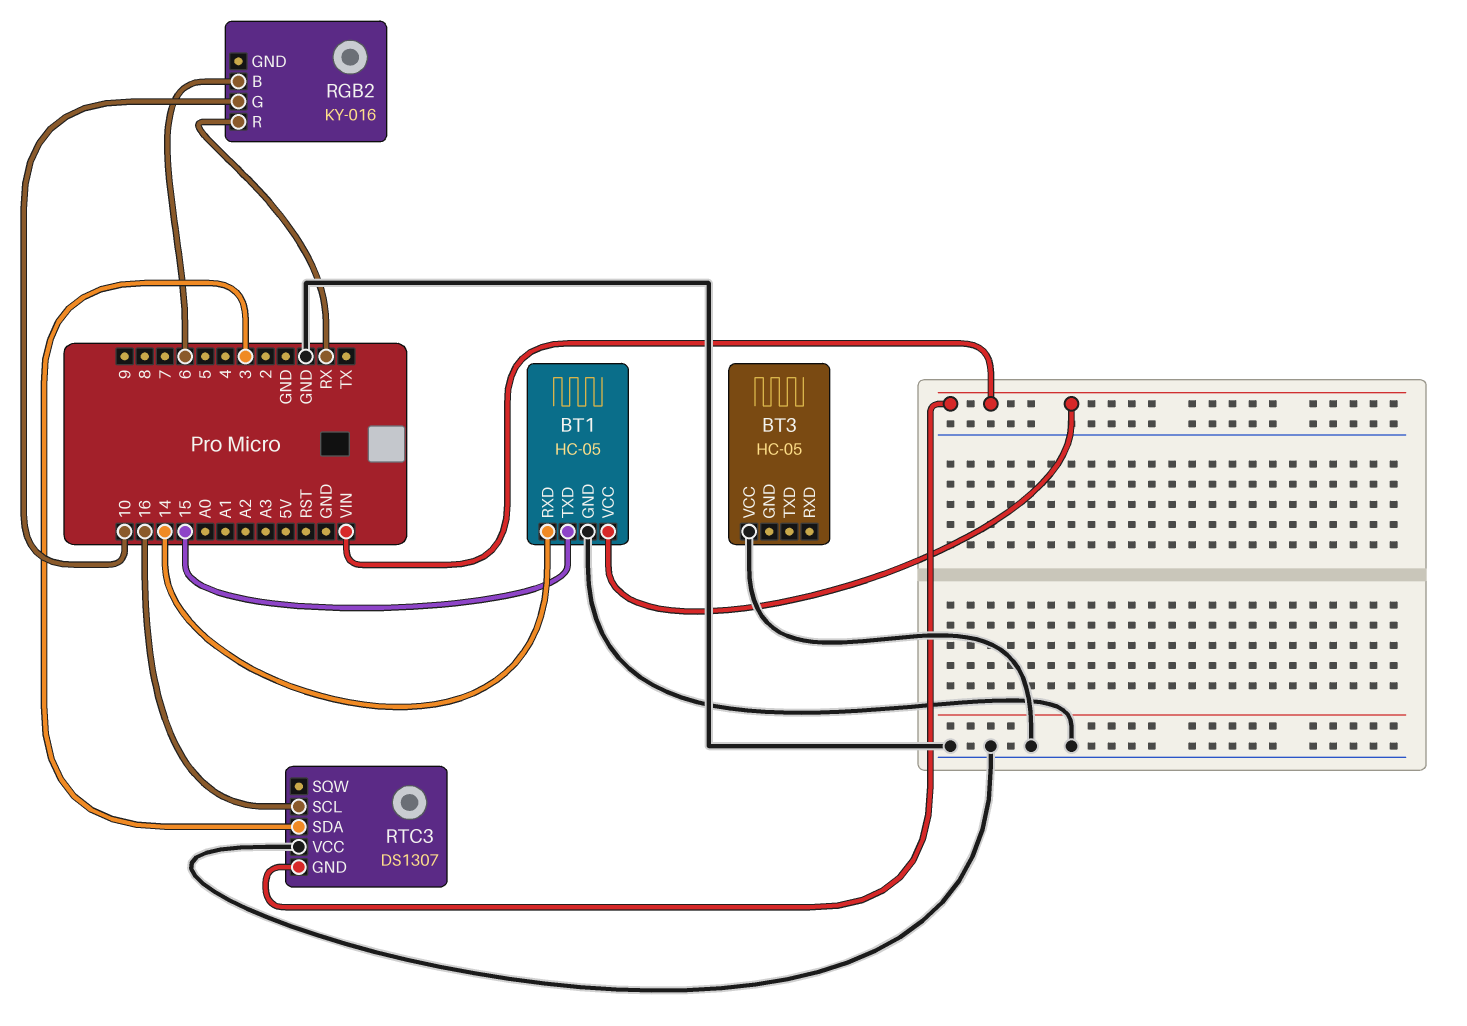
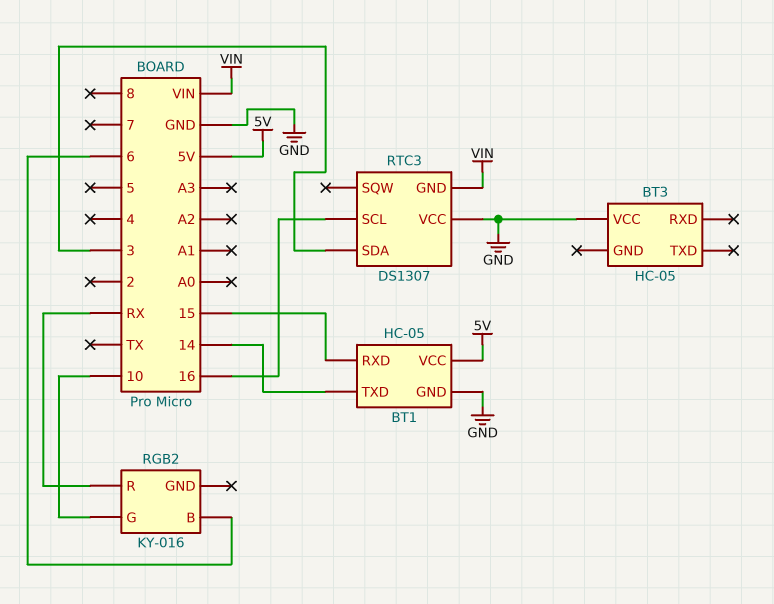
BT1 pin RXD: 14 -> 15
BT1 pin TXD: 15 -> 14
BT1 pin VCC: VIN -> 5V

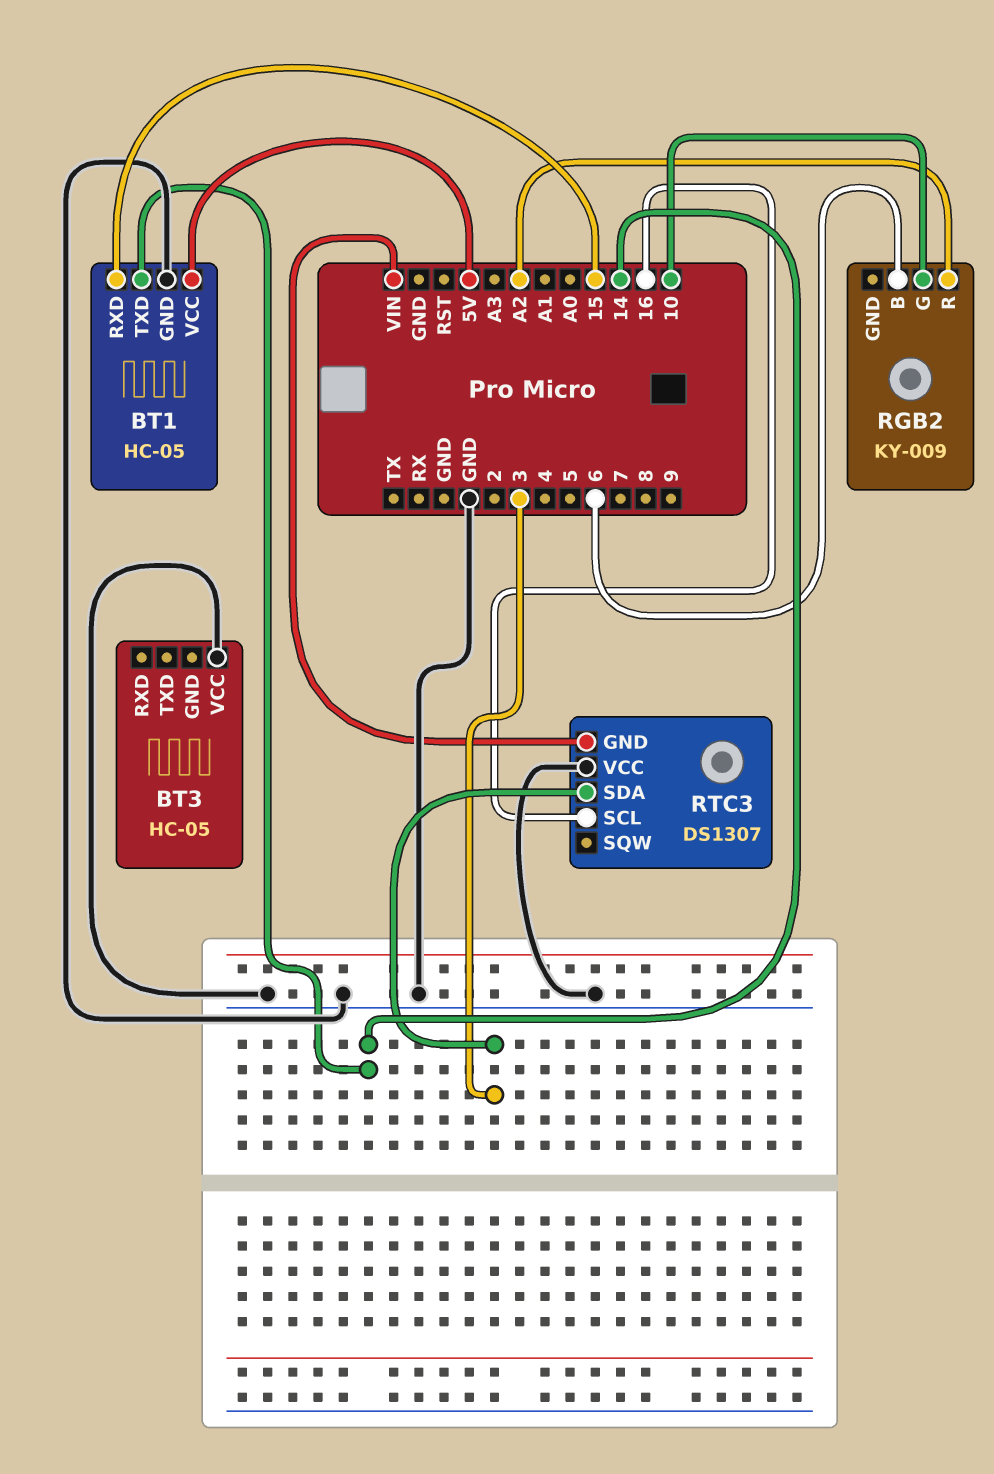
RGB2: KY-016 -> KY-009
RGB2 pin R: RX -> A2

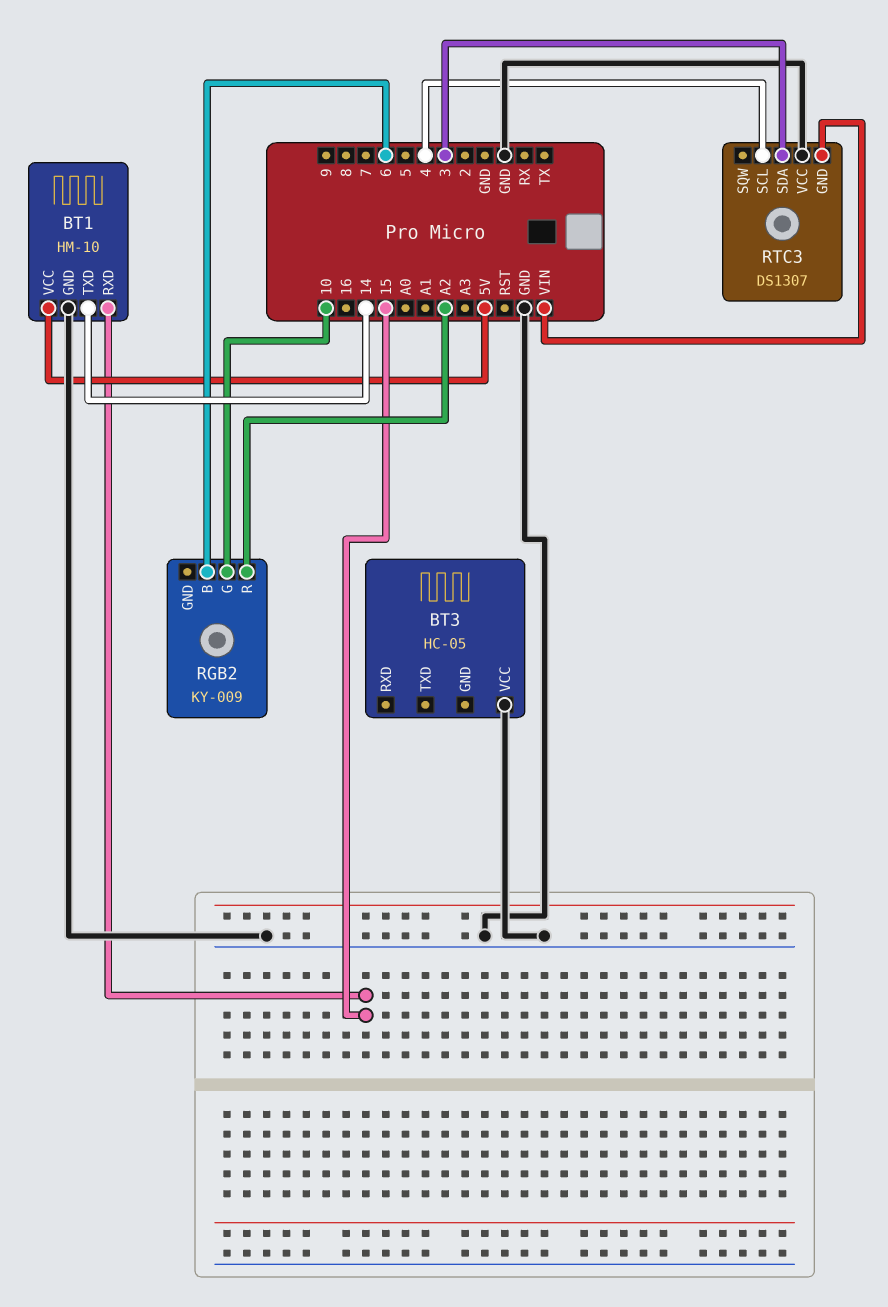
BT1: HC-05 -> HM-10
RTC3 pin SCL: 16 -> 4

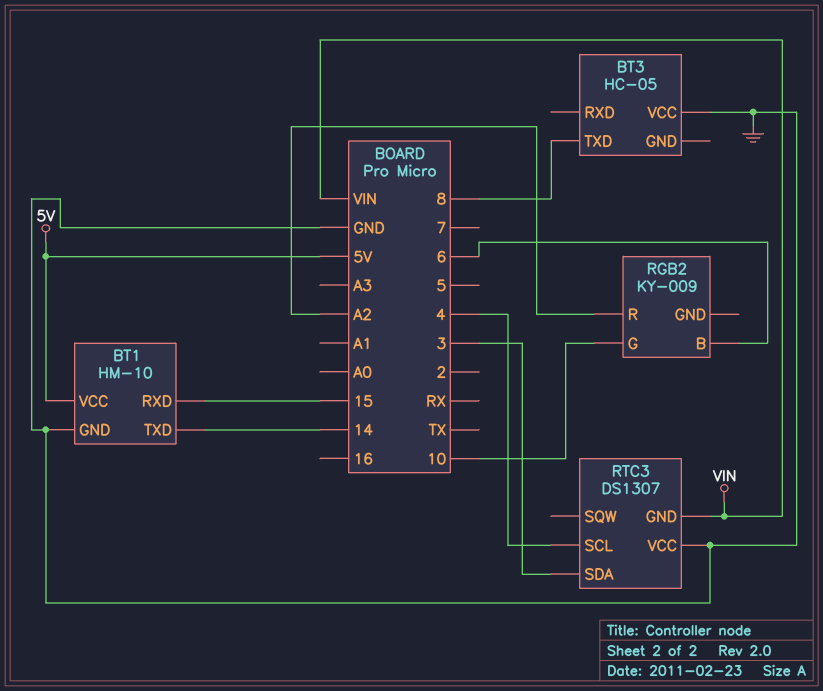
BT3 pin TXD: none -> 8

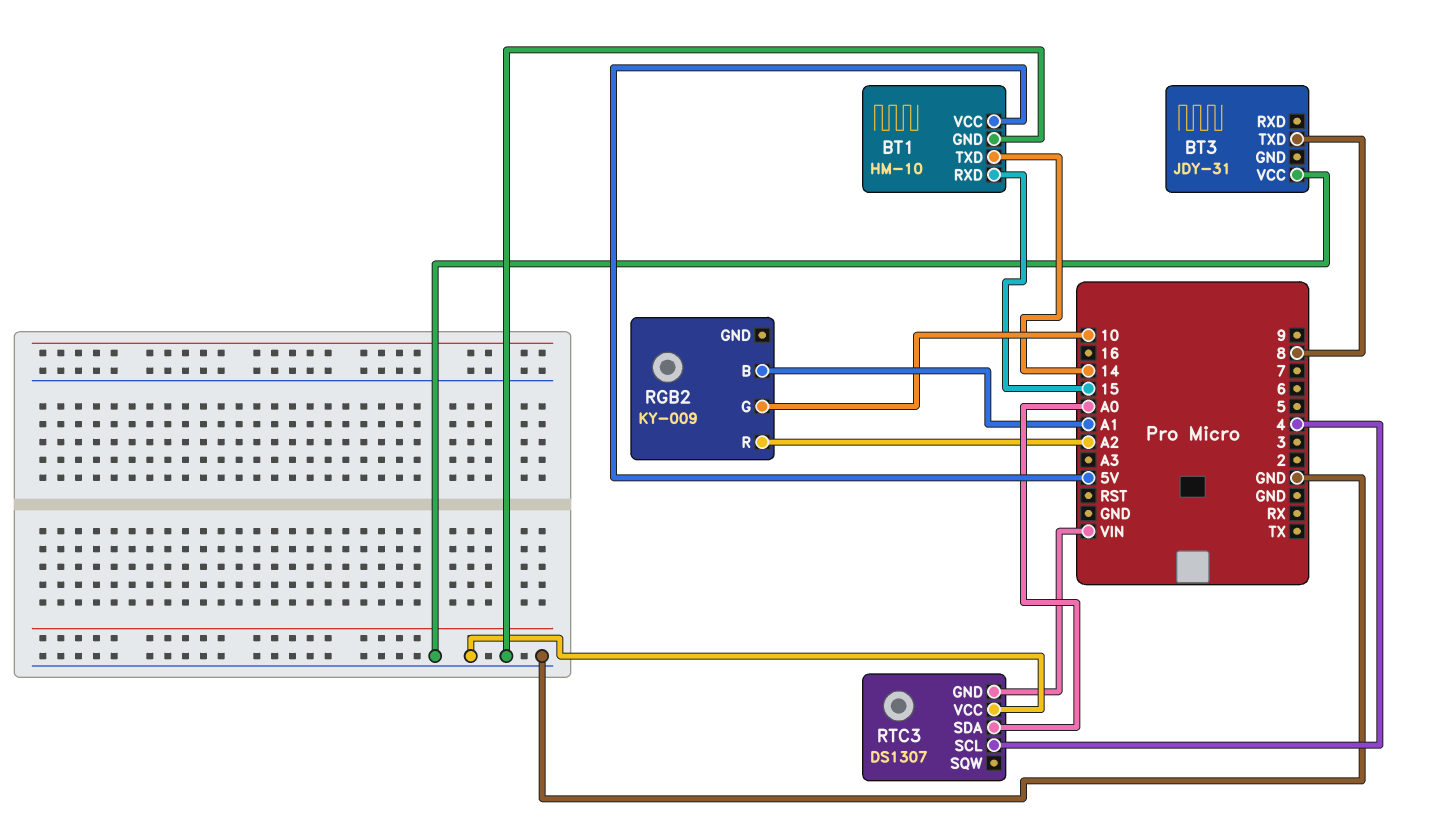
BT3: HC-05 -> JDY-31
RGB2 pin B: 6 -> A1
RTC3 pin SDA: 3 -> A0

